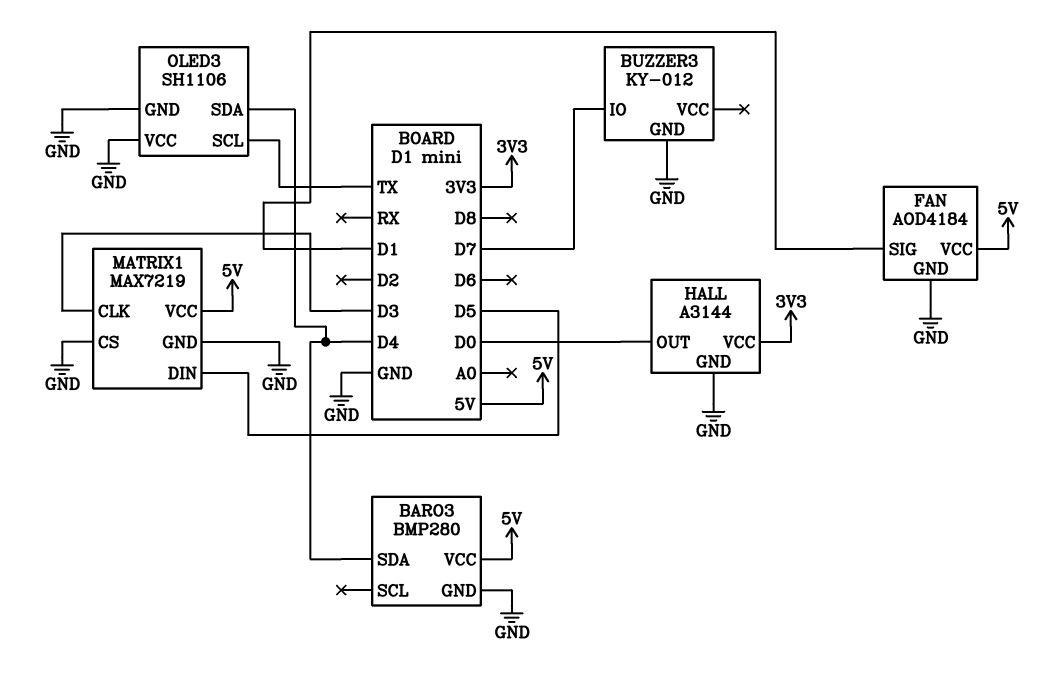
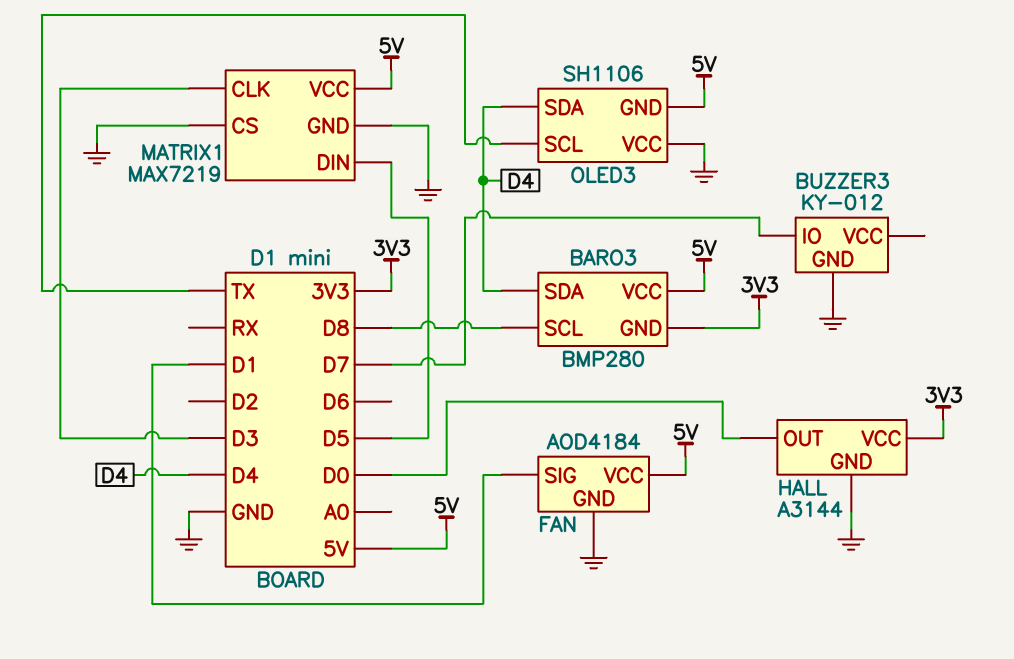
BARO3 pin GND: GND -> 3V3
BARO3 pin SCL: none -> D8
OLED3 pin GND: GND -> 5V

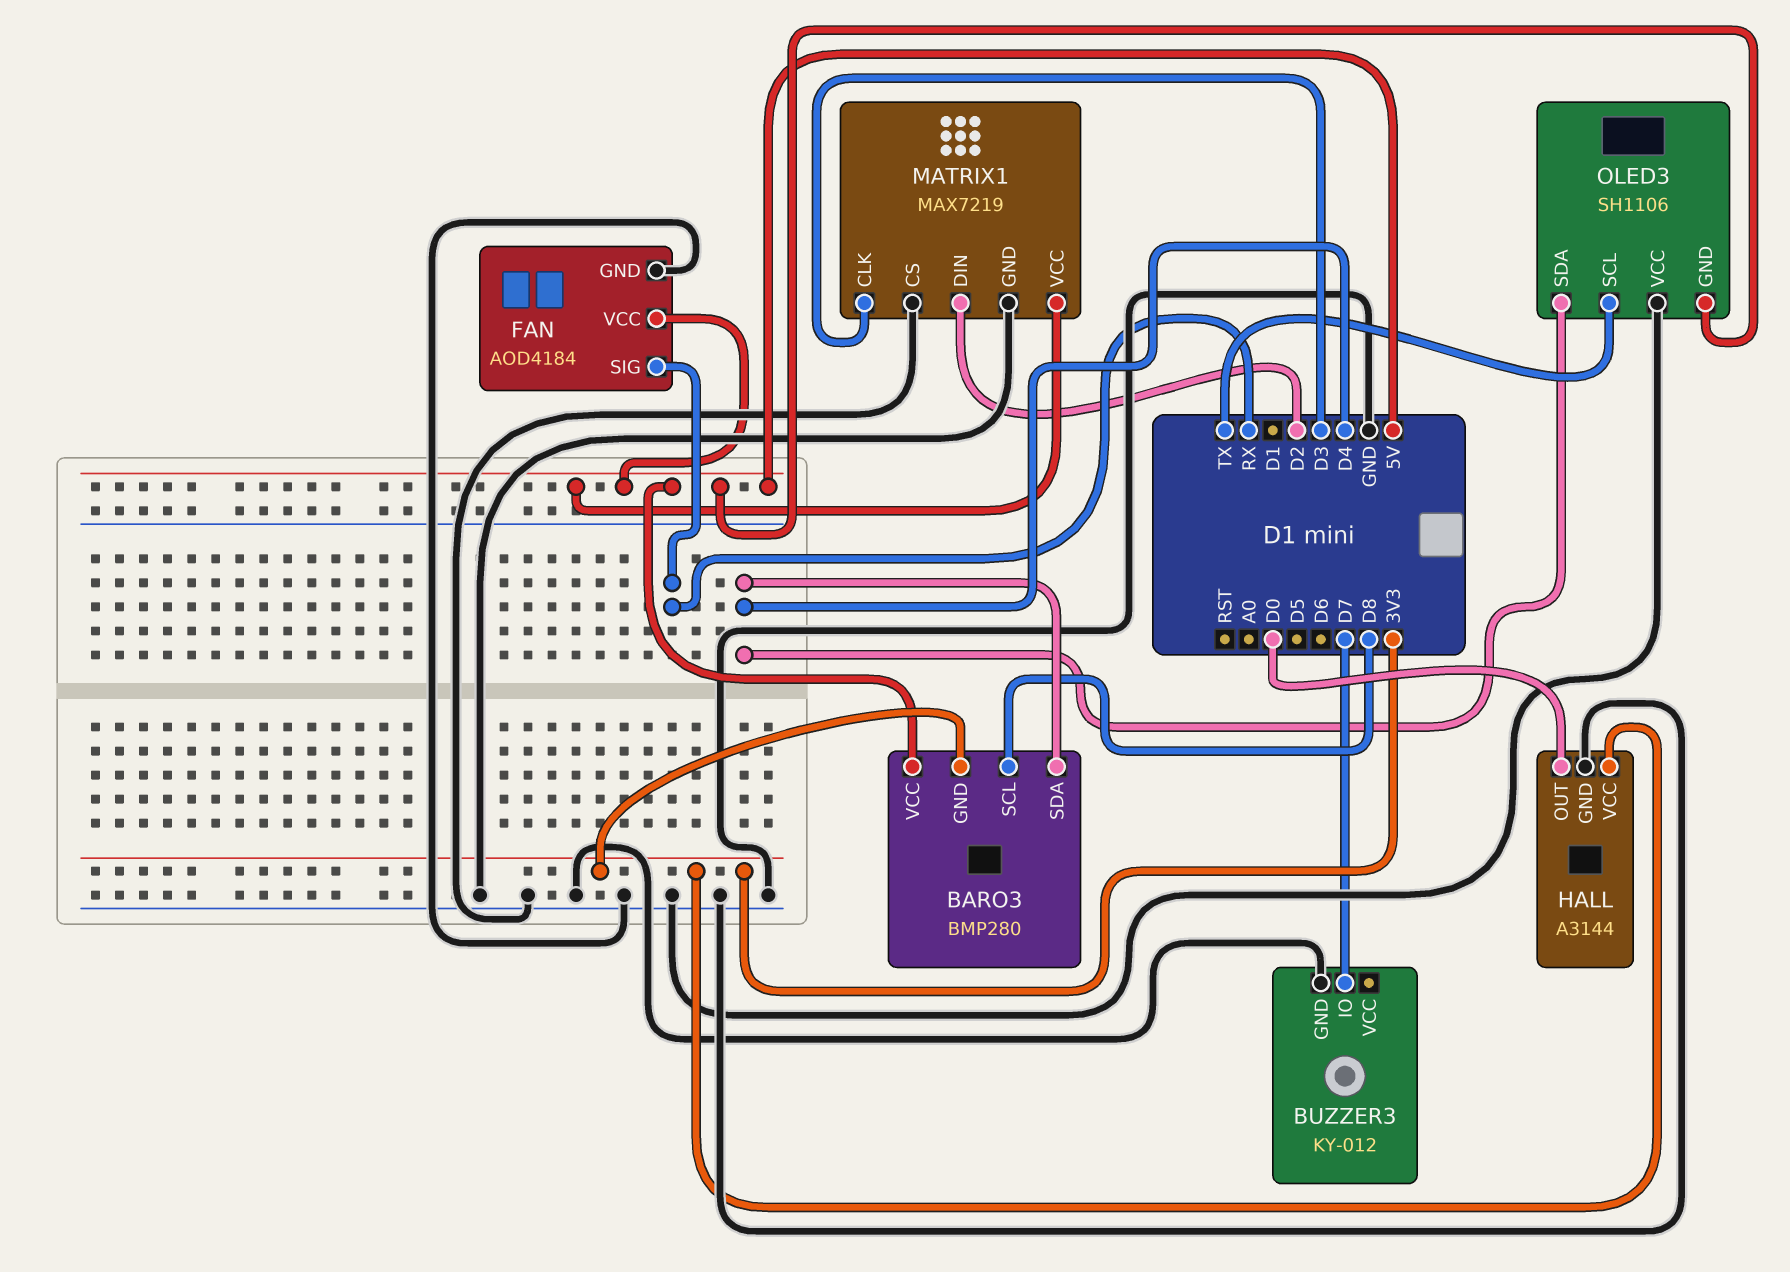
FAN pin SIG: D1 -> RX
MATRIX1 pin DIN: D5 -> D2

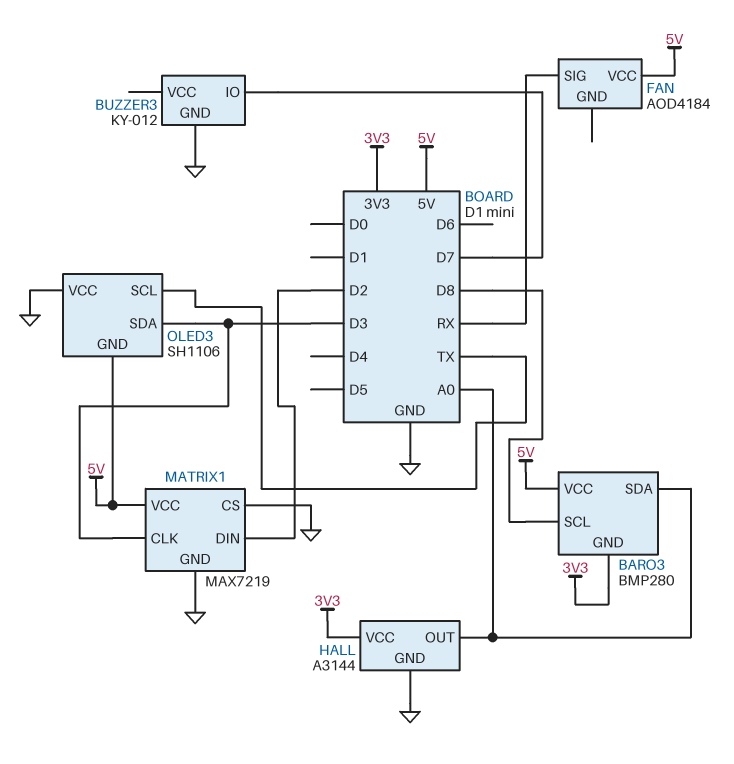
BARO3 pin SDA: D4 -> A0
FAN pin GND: GND -> none
HALL pin OUT: D0 -> A0
OLED3 pin SDA: D4 -> D3

